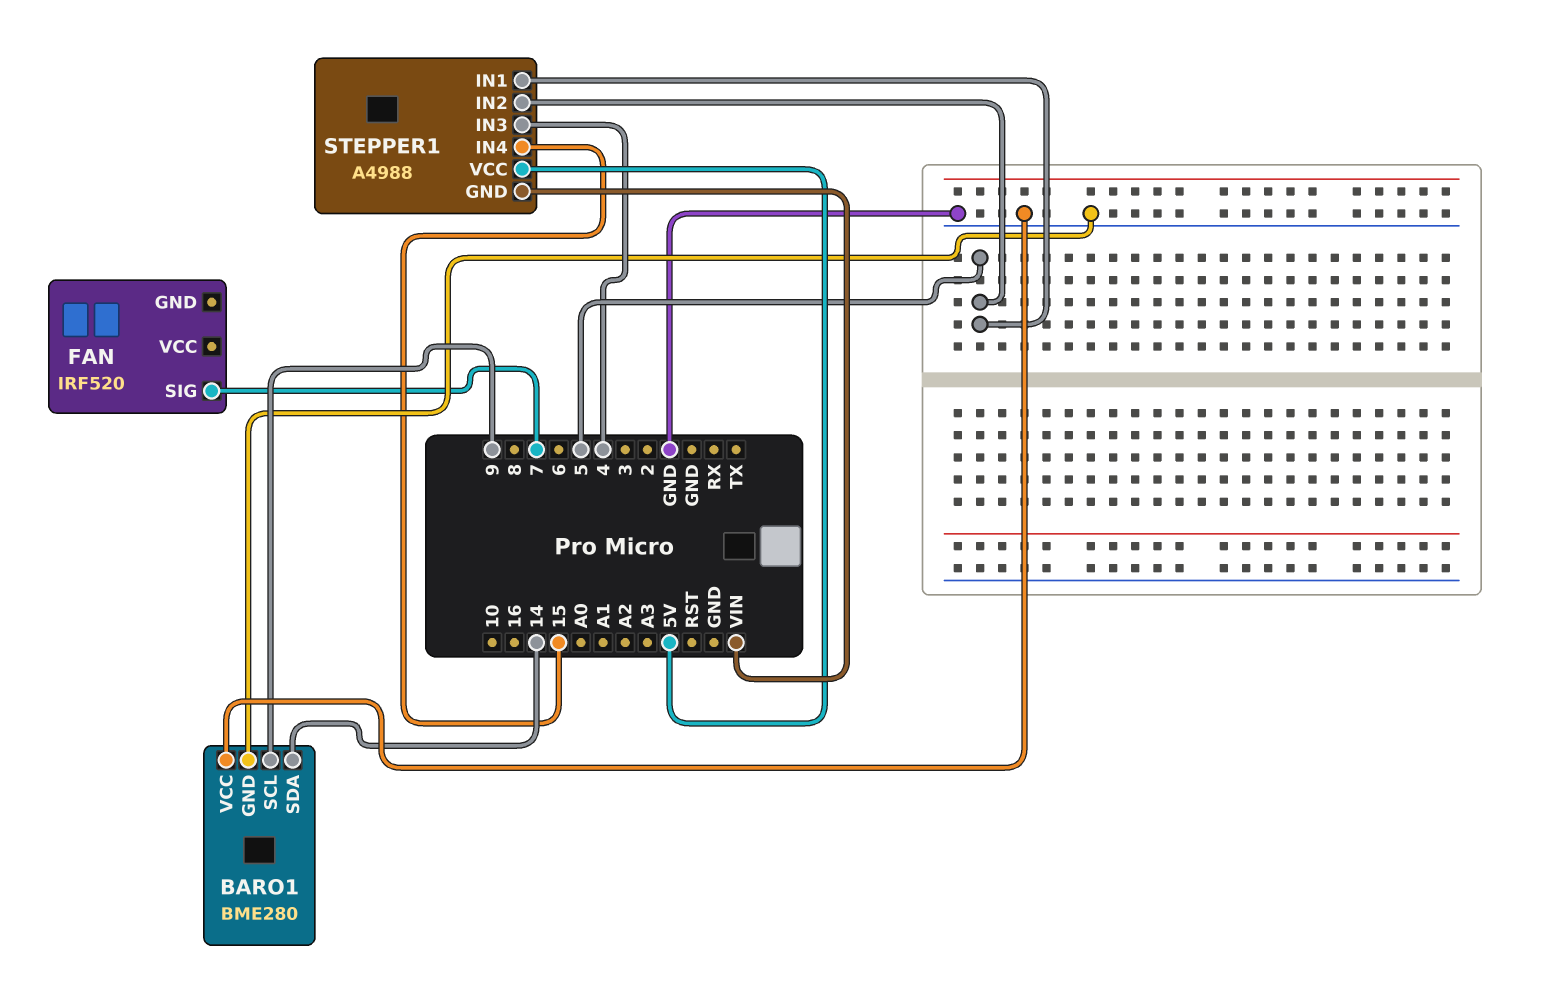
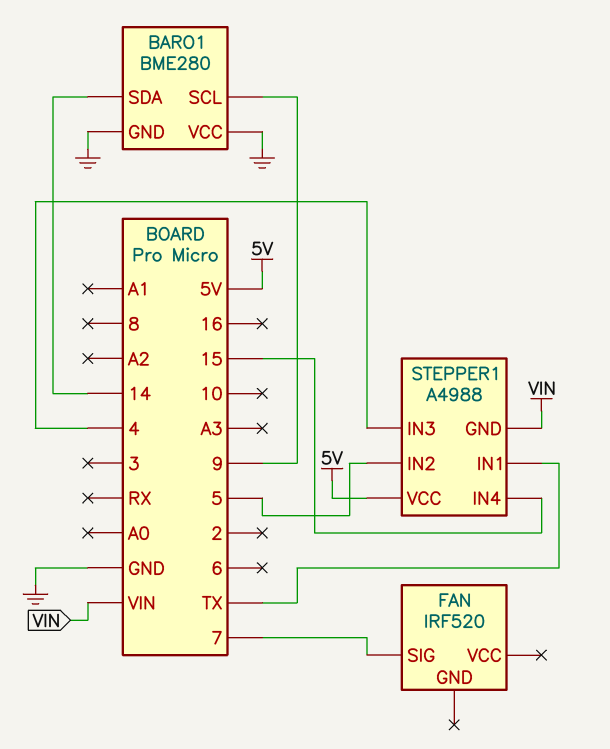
STEPPER1 pin IN1: 5 -> TX

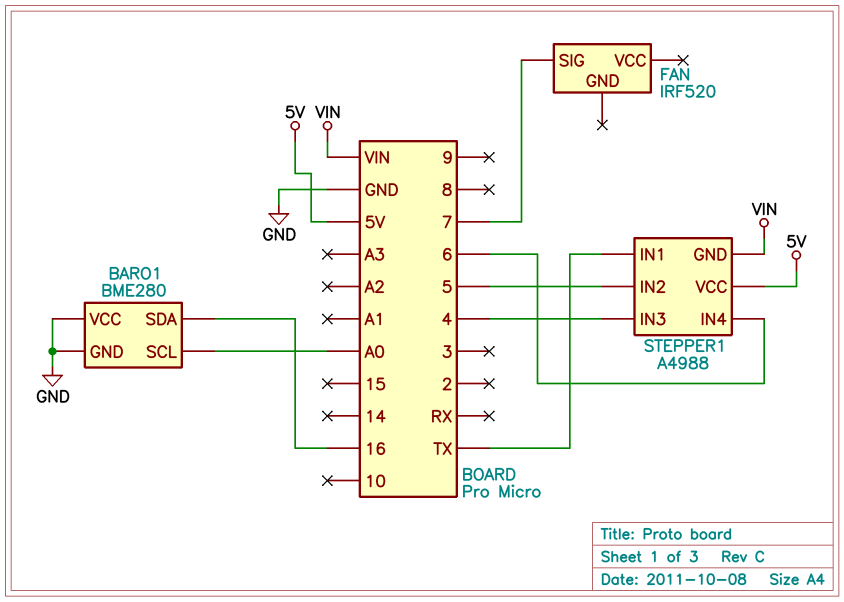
BARO1 pin SCL: 9 -> A0
BARO1 pin SDA: 14 -> 16
STEPPER1 pin IN4: 15 -> 6

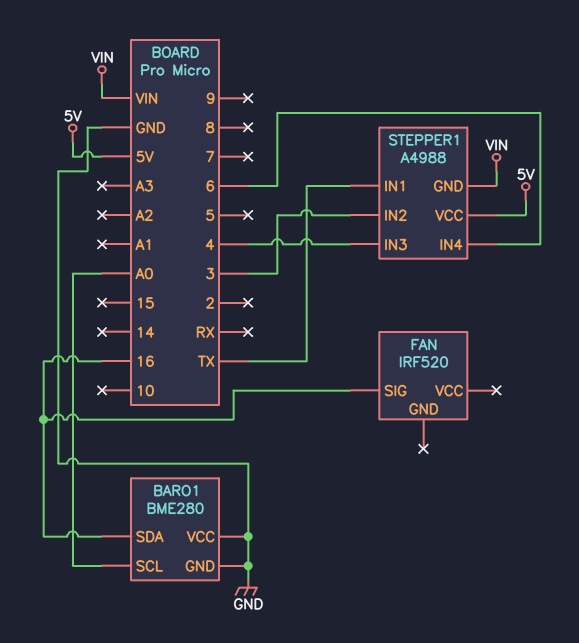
FAN pin SIG: 7 -> 16
STEPPER1 pin IN2: 5 -> 3

